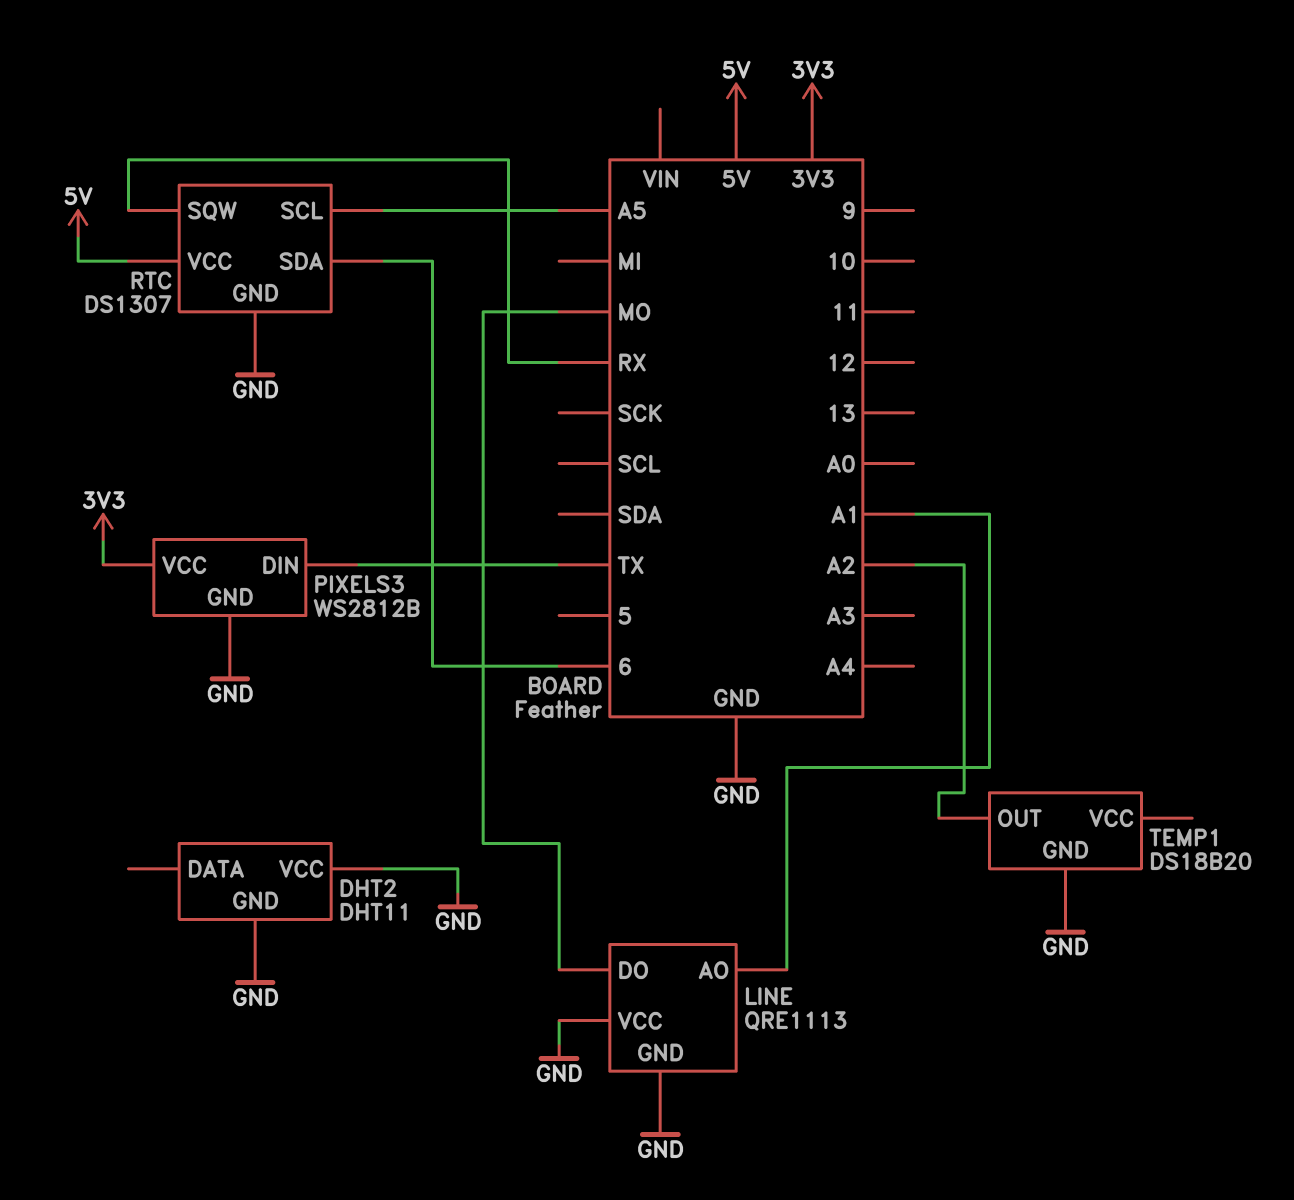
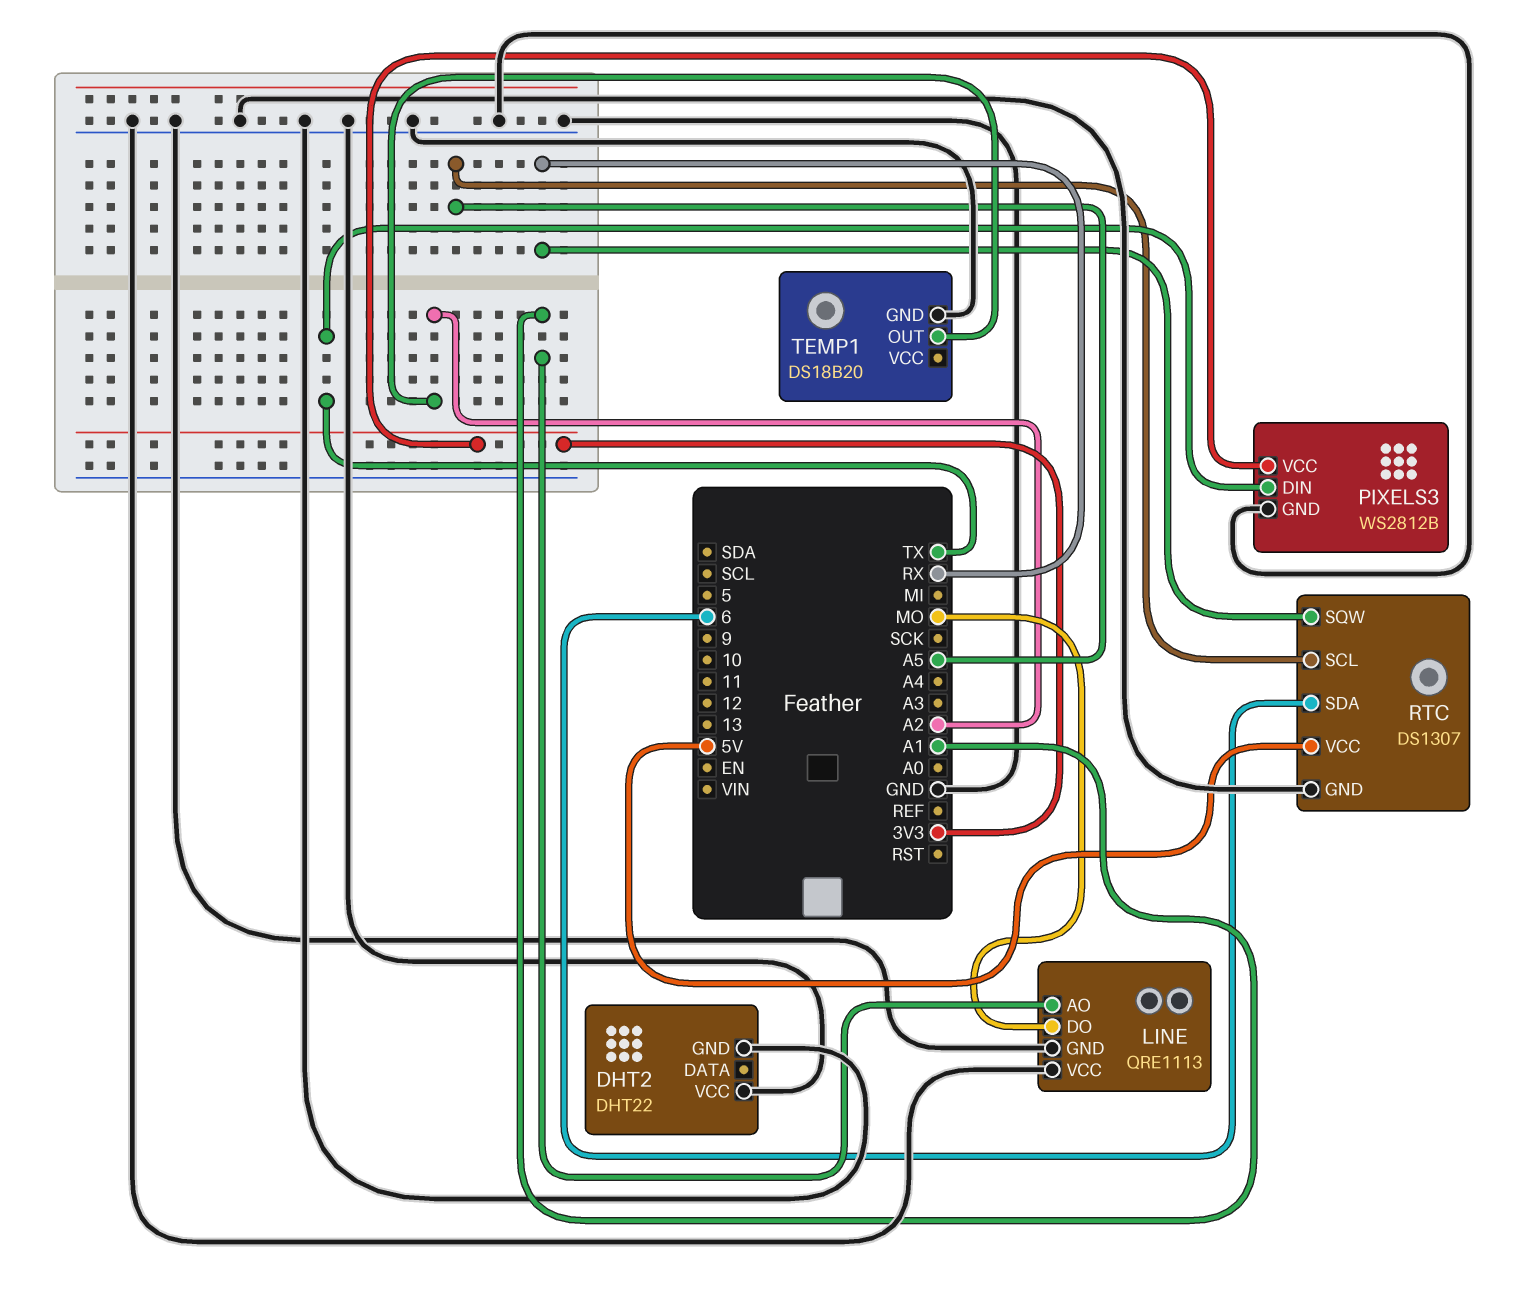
DHT2: DHT11 -> DHT22

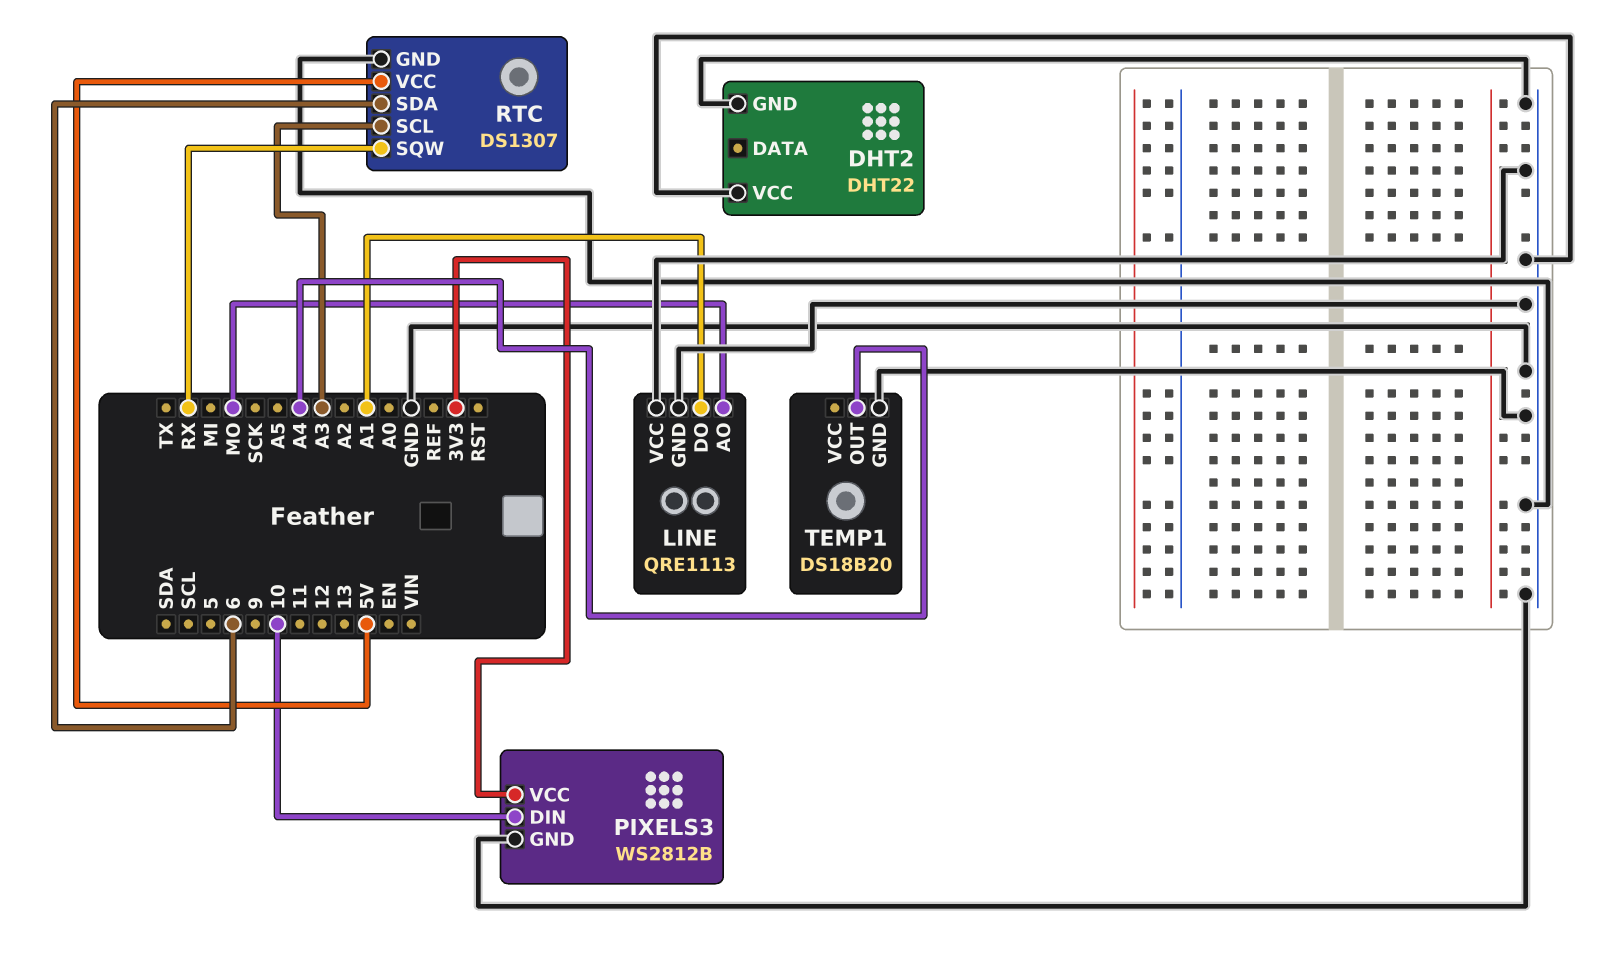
LINE pin AO: A1 -> MO
LINE pin DO: MO -> A1
PIXELS3 pin DIN: TX -> 10
RTC pin SCL: A5 -> A3
TEMP1 pin OUT: A2 -> A4

